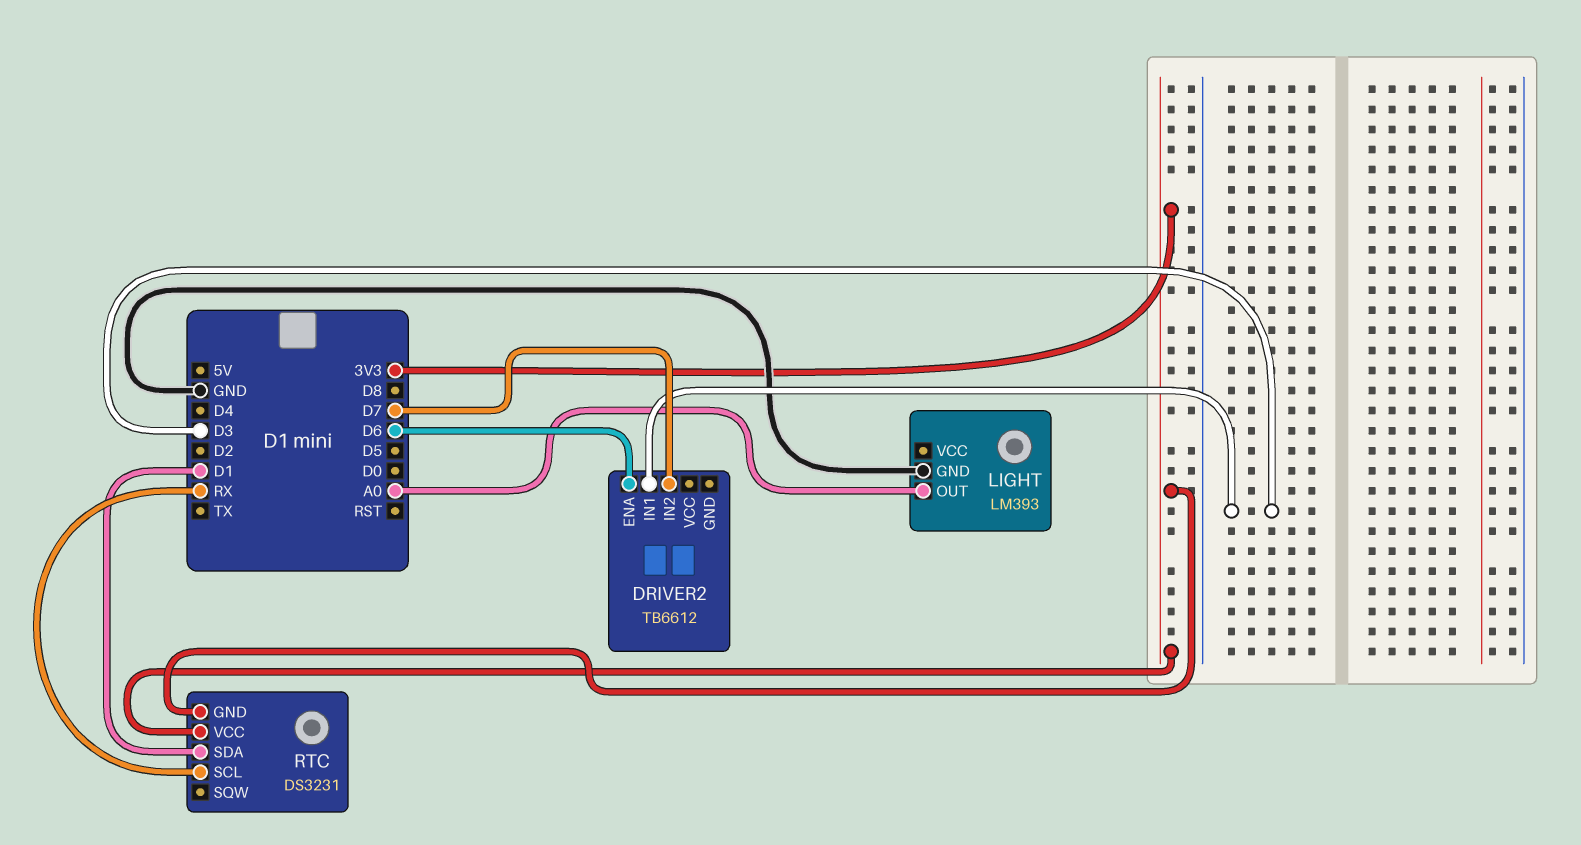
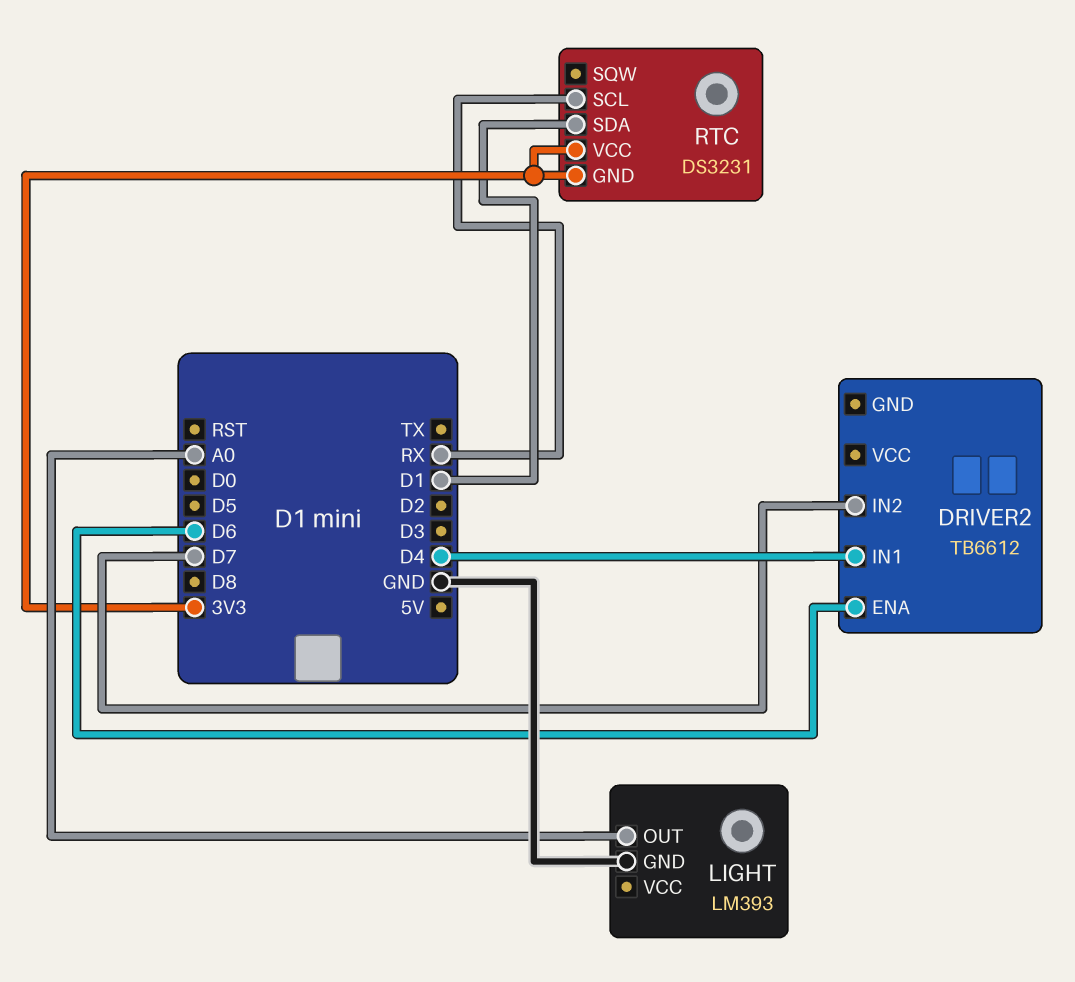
DRIVER2 pin IN1: D3 -> D4

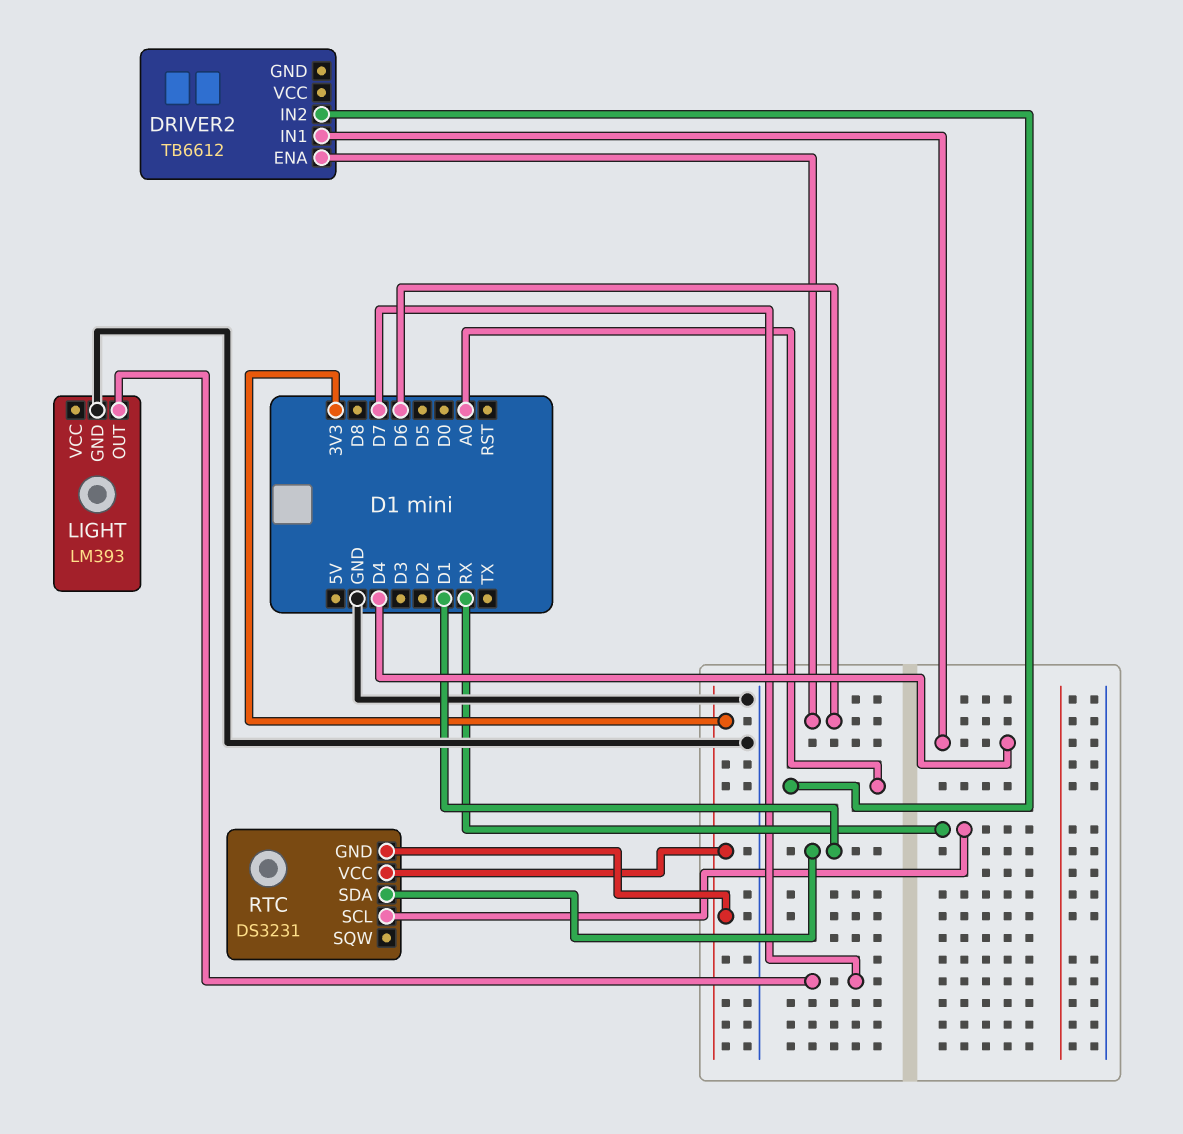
DRIVER2 pin IN2: D7 -> A0
LIGHT pin OUT: A0 -> D7

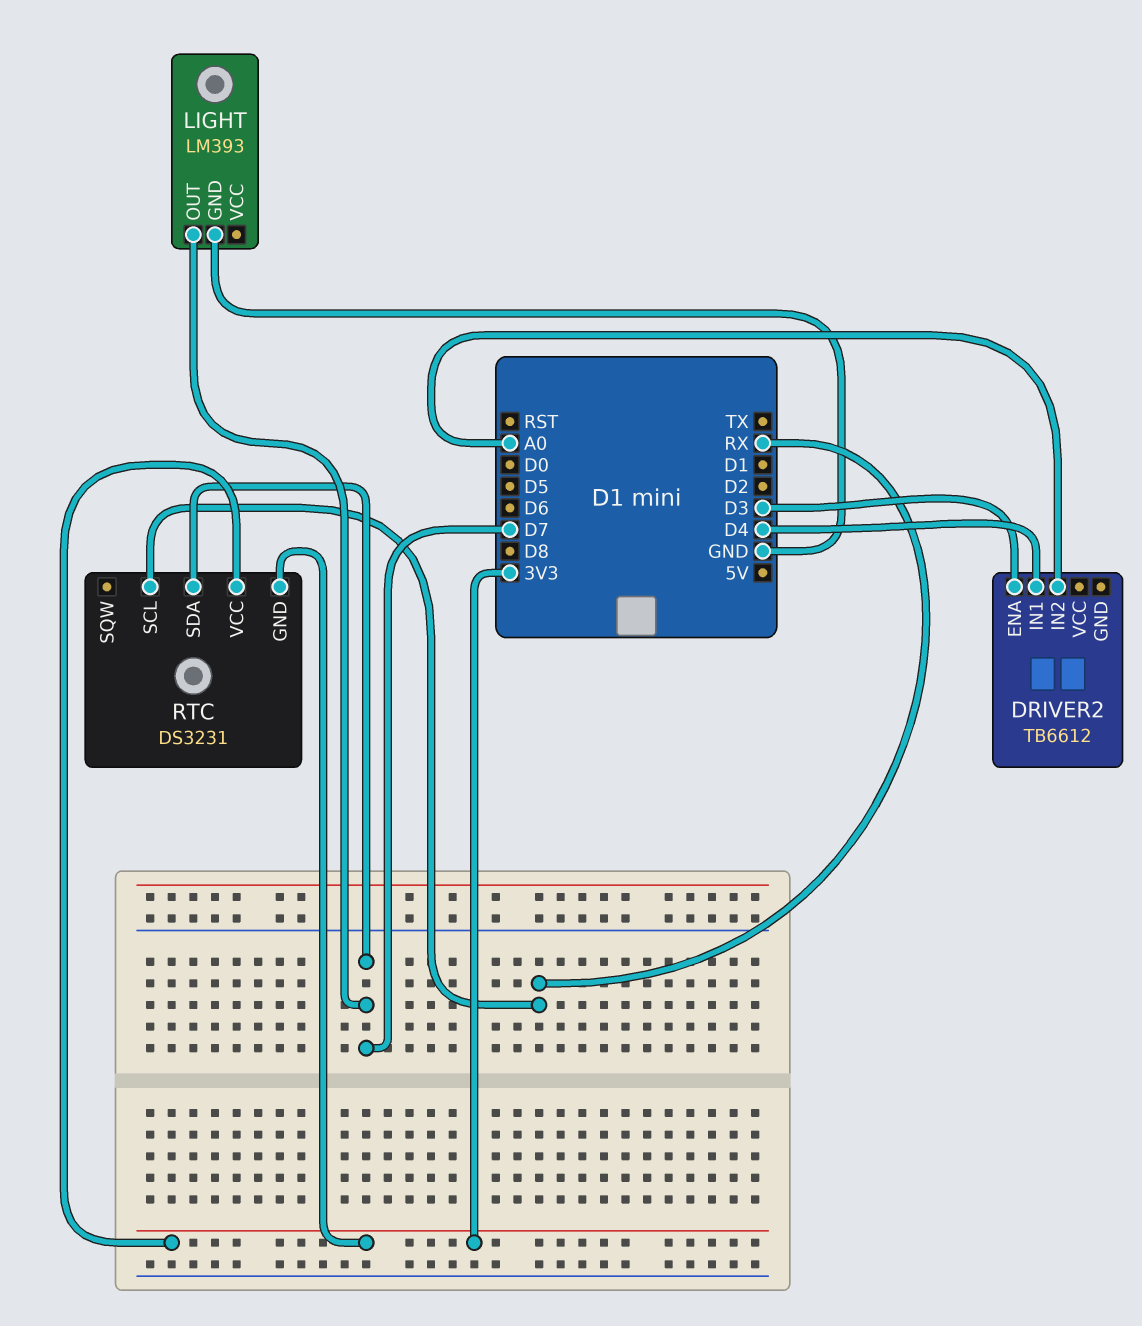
DRIVER2 pin ENA: D6 -> D3
RTC pin SDA: D1 -> D7

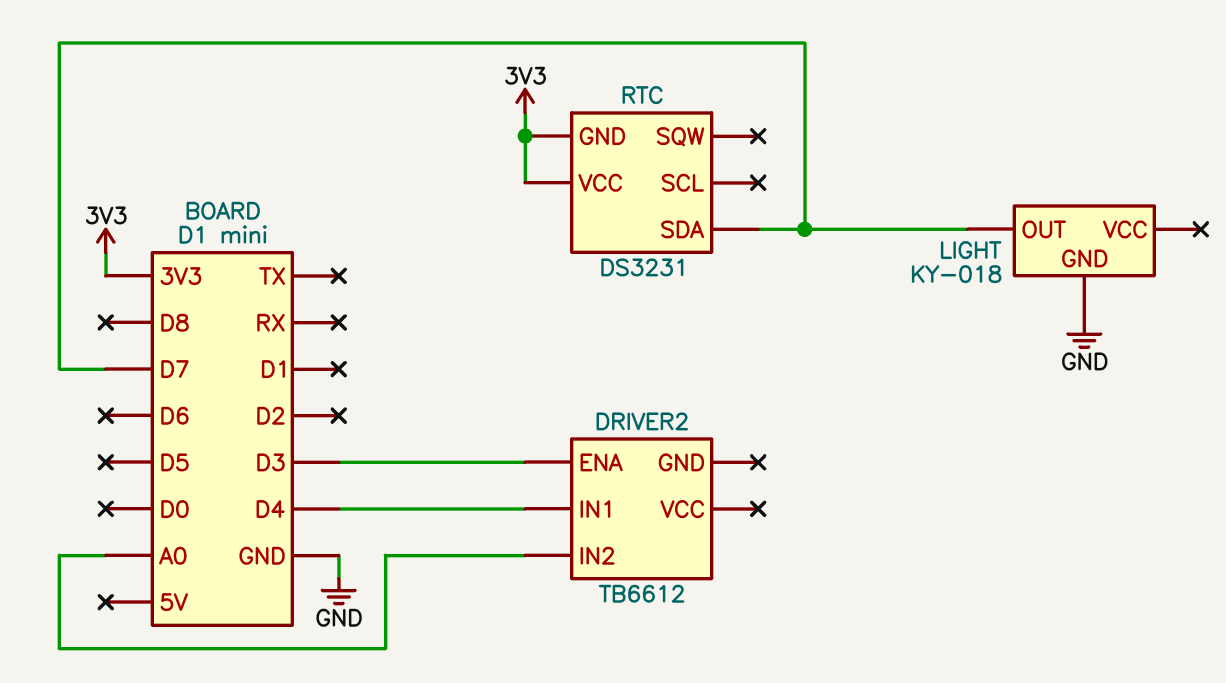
LIGHT: LM393 -> KY-018
RTC pin SCL: RX -> none

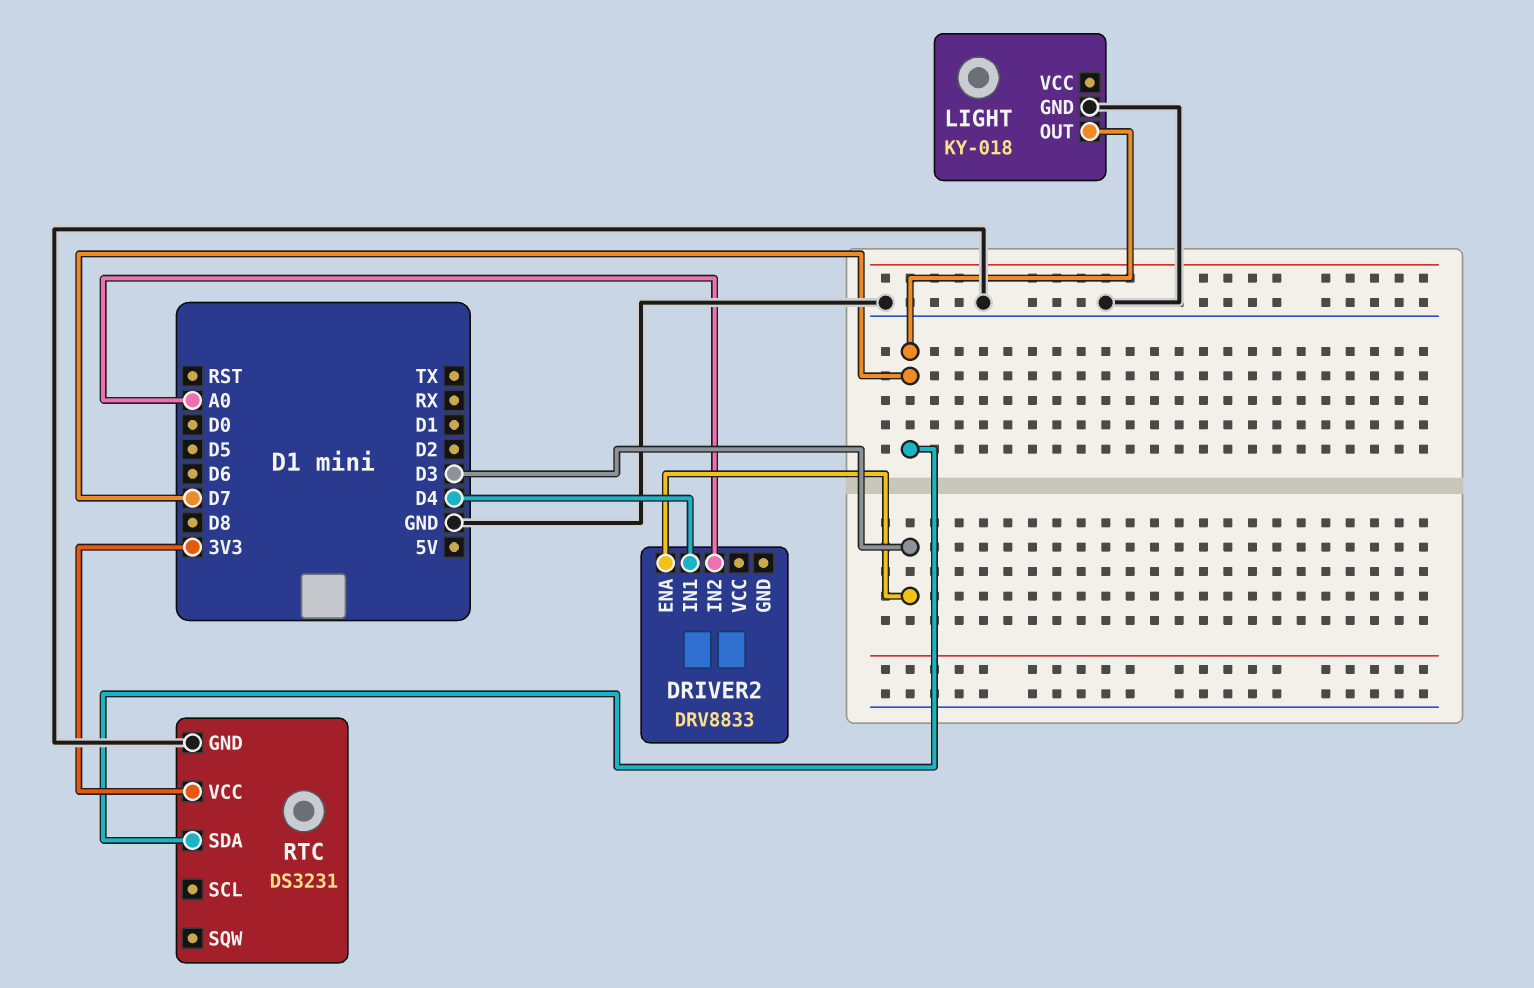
DRIVER2: TB6612 -> DRV8833
RTC pin GND: 3V3 -> GND

